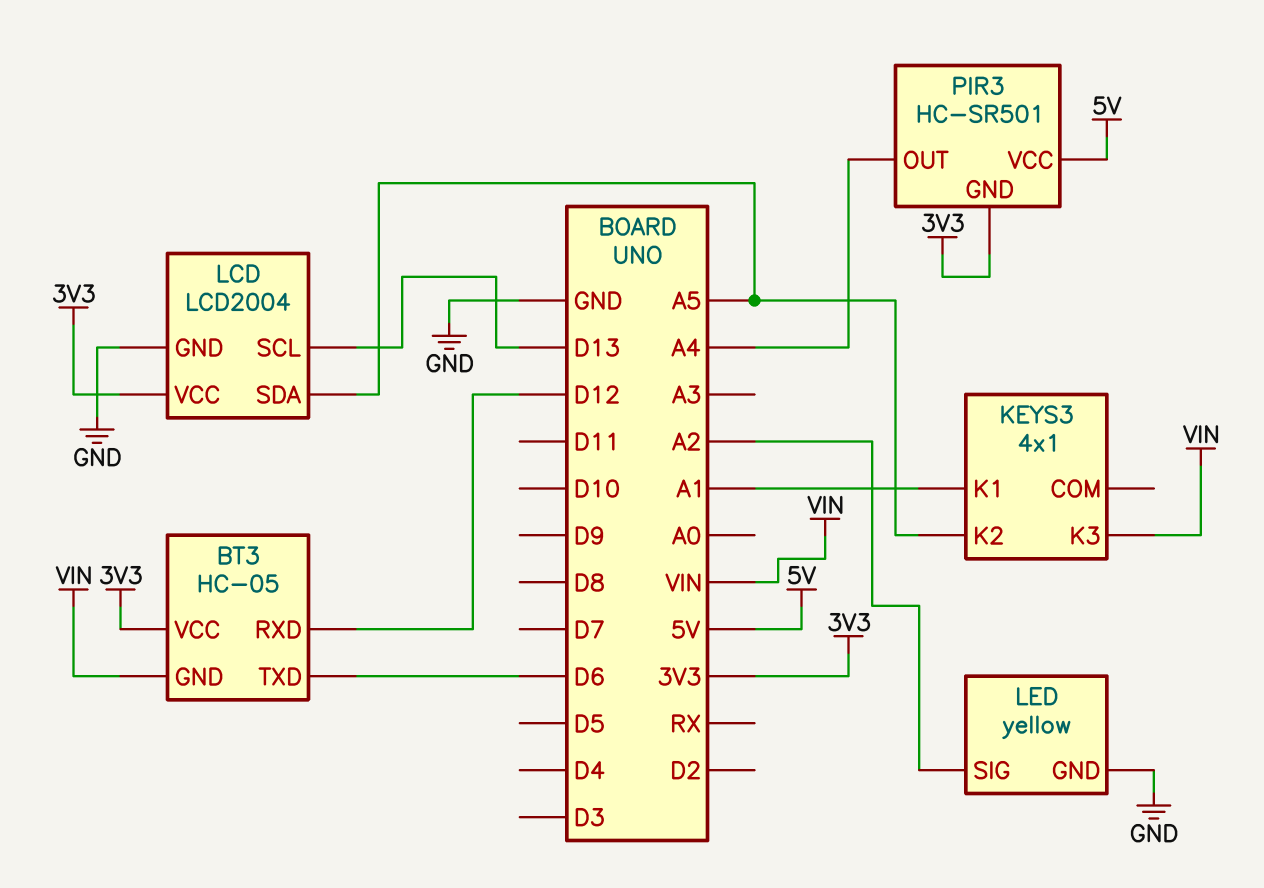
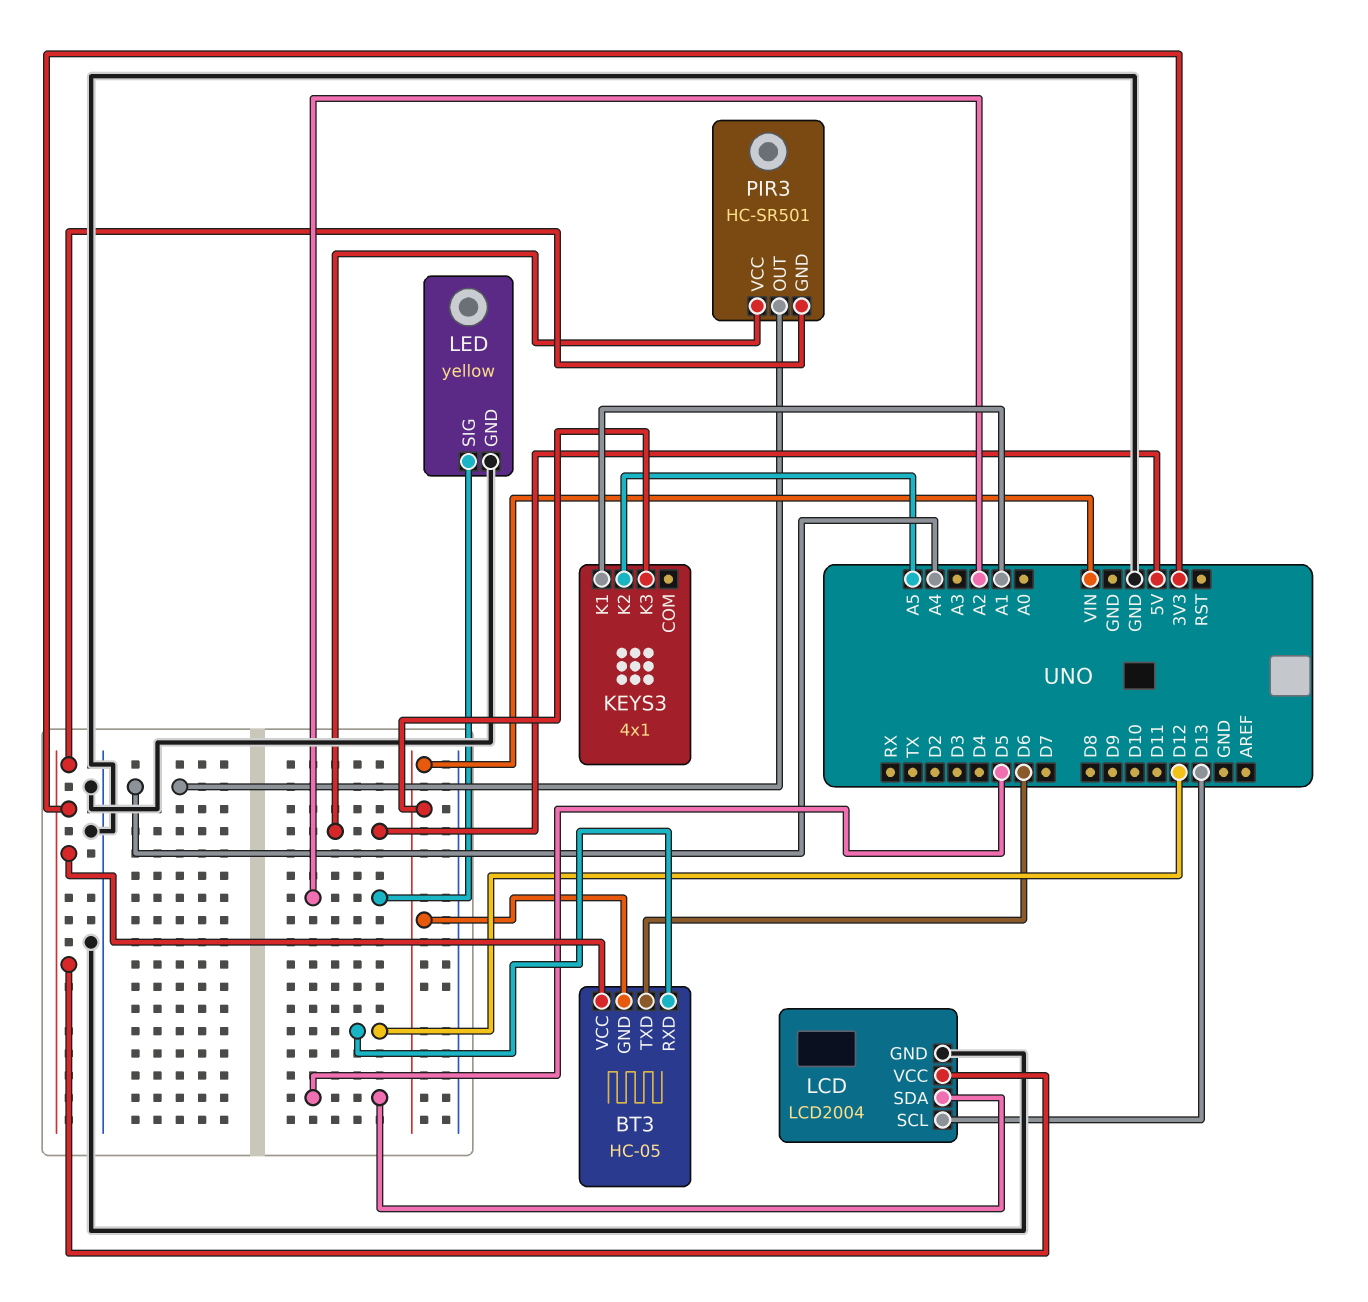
LCD pin SDA: A5 -> D5

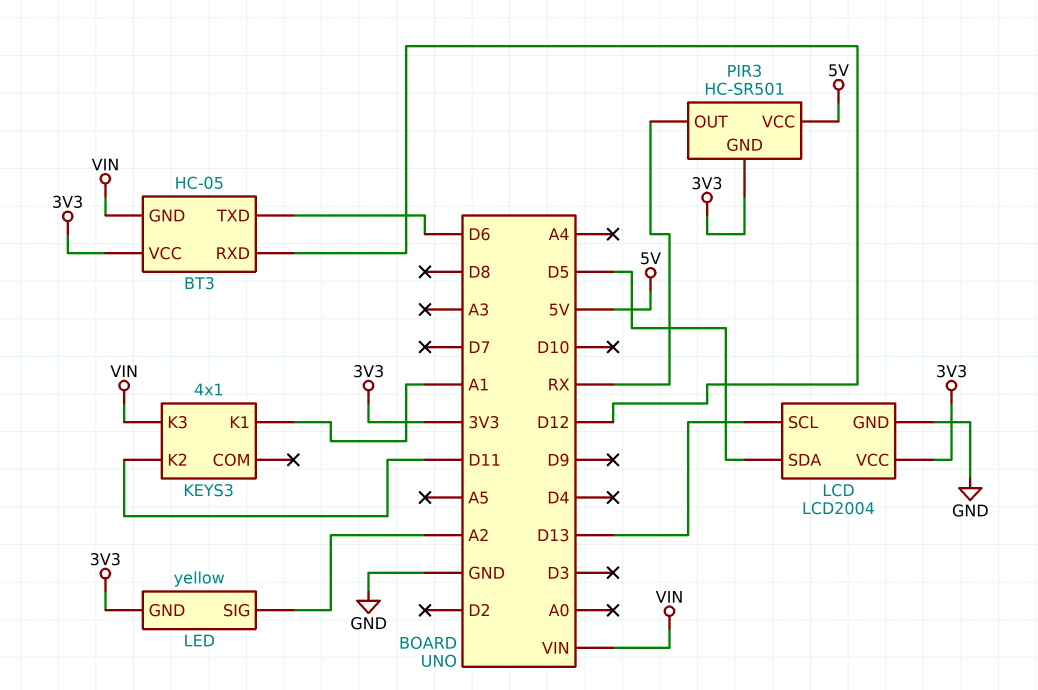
KEYS3 pin K2: A5 -> D11
LED pin GND: GND -> 3V3
PIR3 pin OUT: A4 -> RX

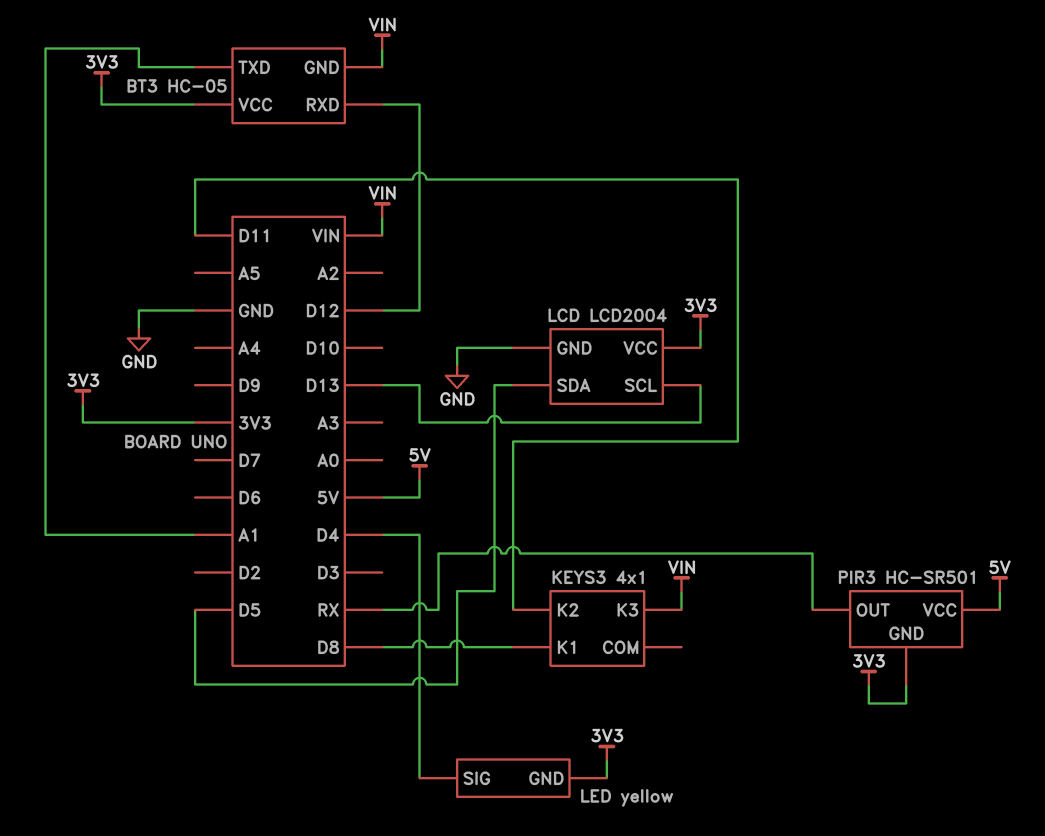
BT3 pin TXD: D6 -> A1
KEYS3 pin K1: A1 -> D8
LED pin SIG: A2 -> D4

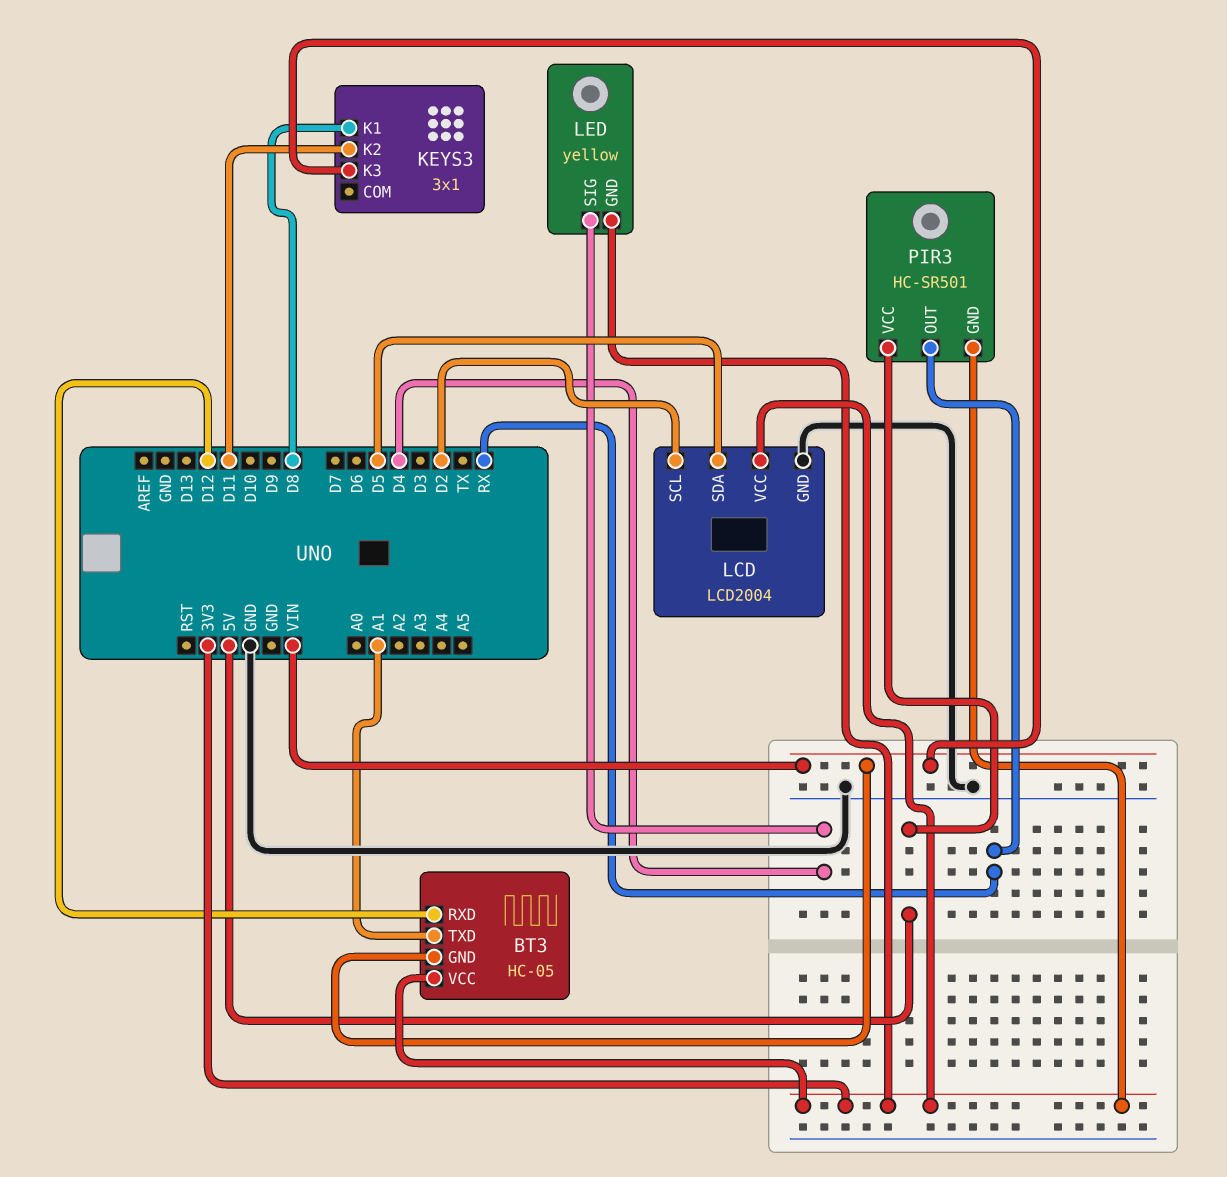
KEYS3: 4x1 -> 3x1
LCD pin SCL: D13 -> D2

